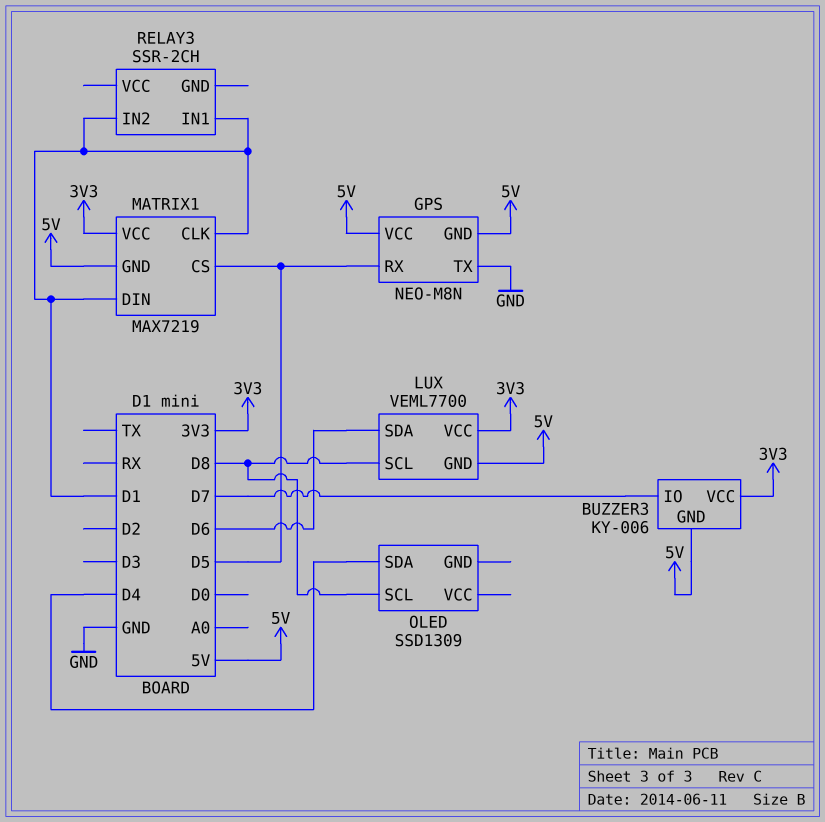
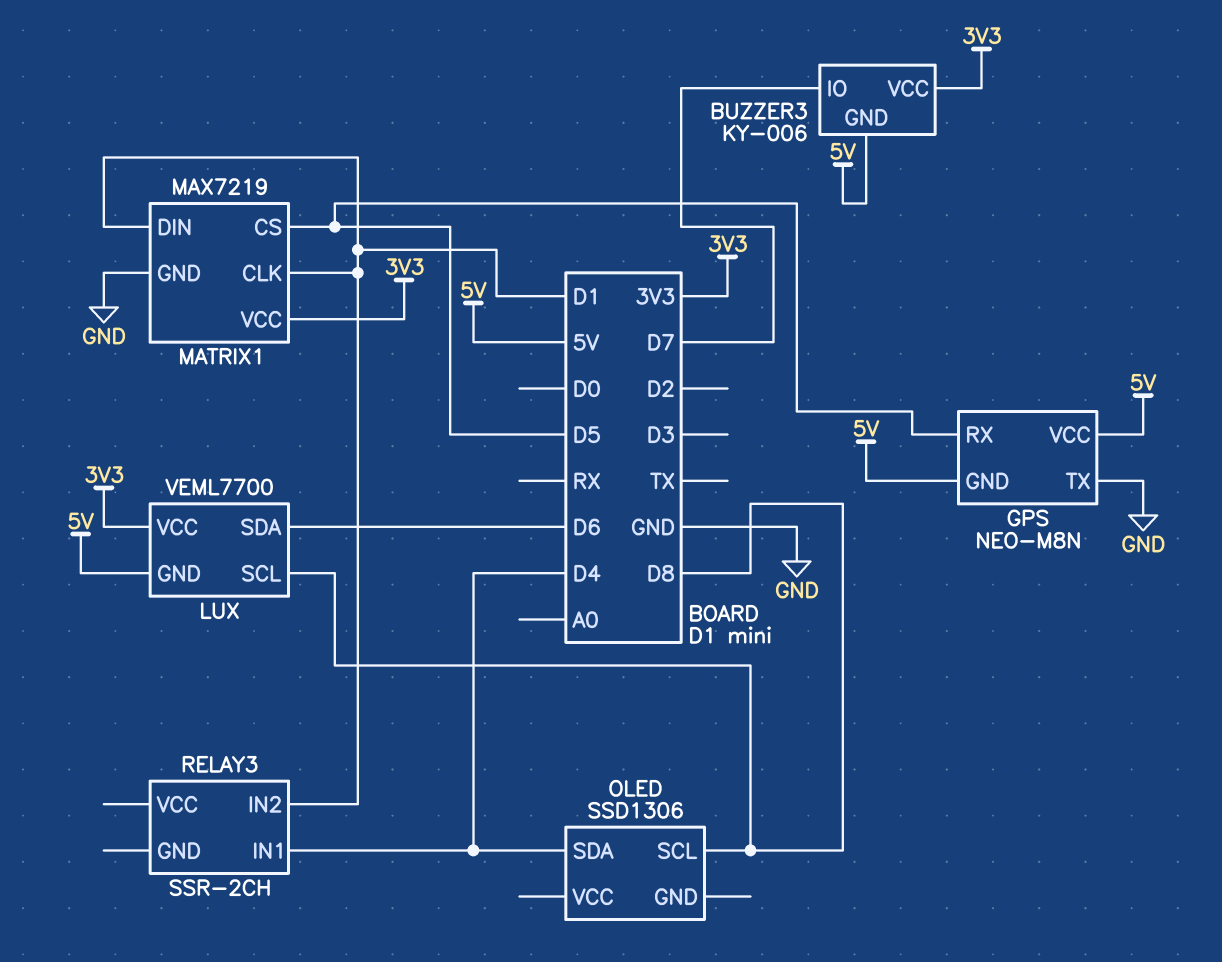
MATRIX1 pin GND: 5V -> GND
OLED: SSD1309 -> SSD1306
RELAY3 pin IN1: D1 -> D4

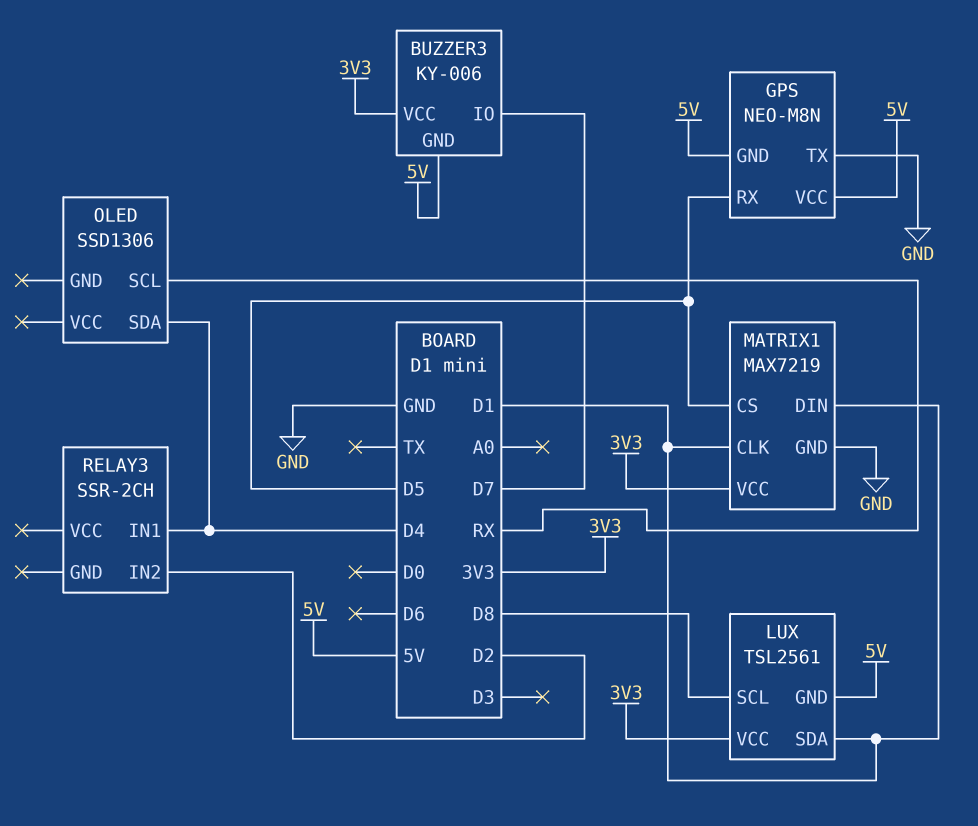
LUX: VEML7700 -> TSL2561
LUX pin SDA: D6 -> D1
OLED pin SCL: D8 -> RX
RELAY3 pin IN2: D1 -> D2

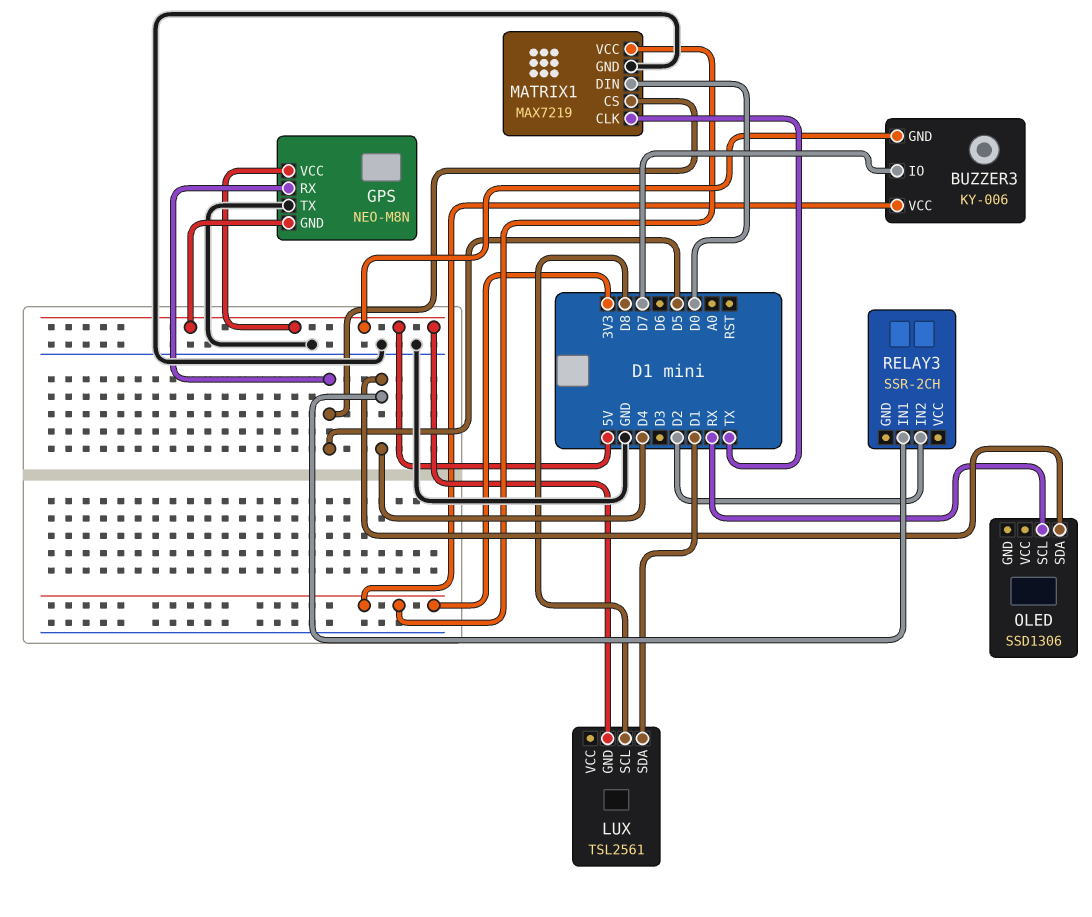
LUX pin VCC: 3V3 -> none
MATRIX1 pin CLK: D1 -> TX
MATRIX1 pin DIN: D1 -> D0

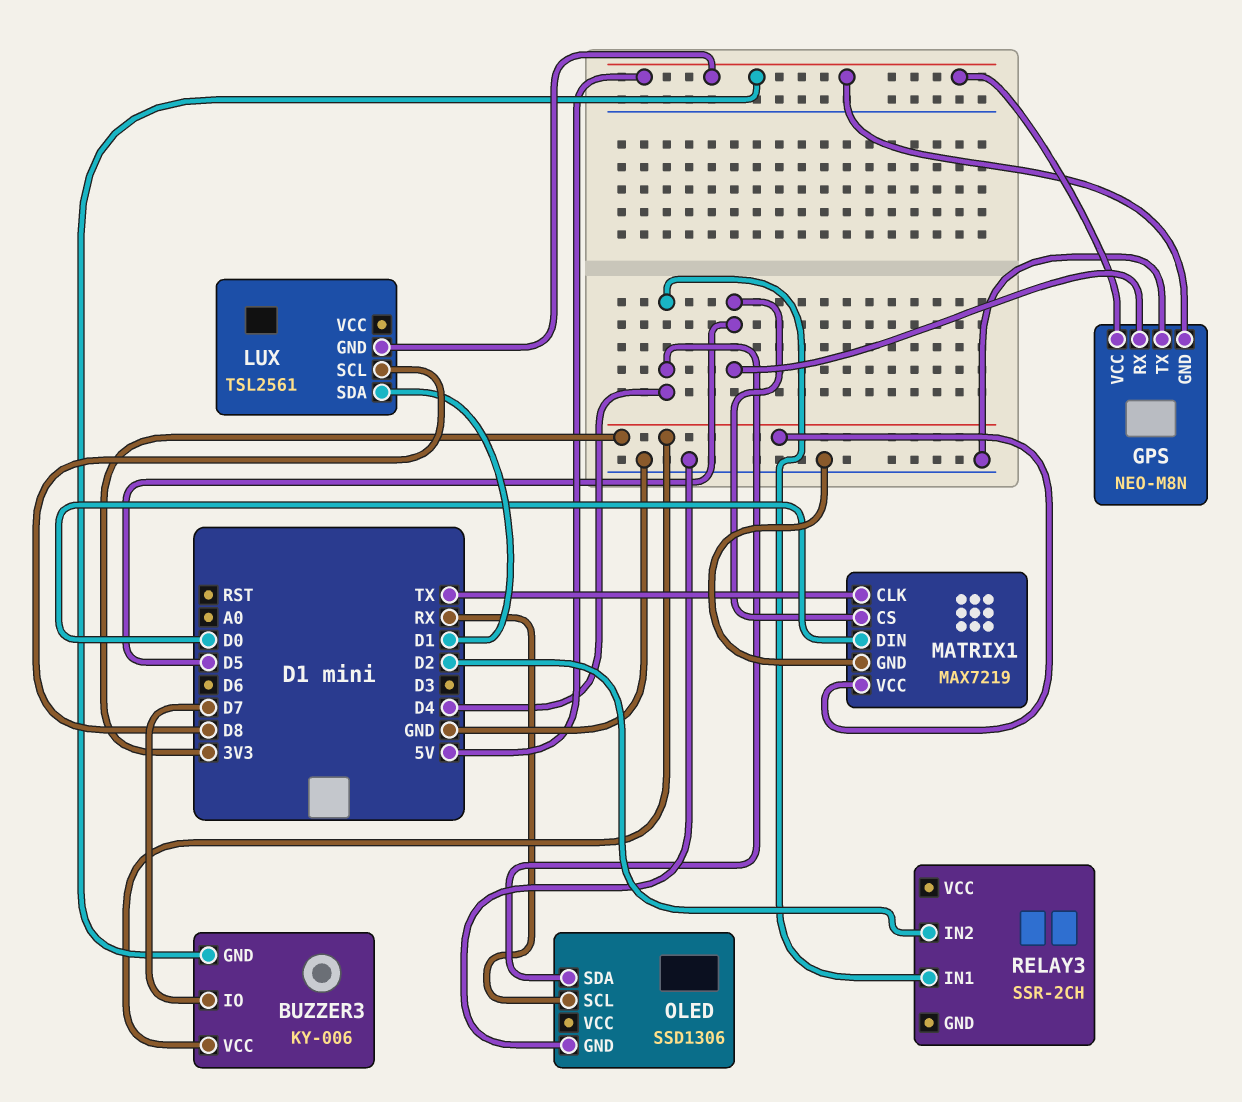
OLED pin GND: none -> GND

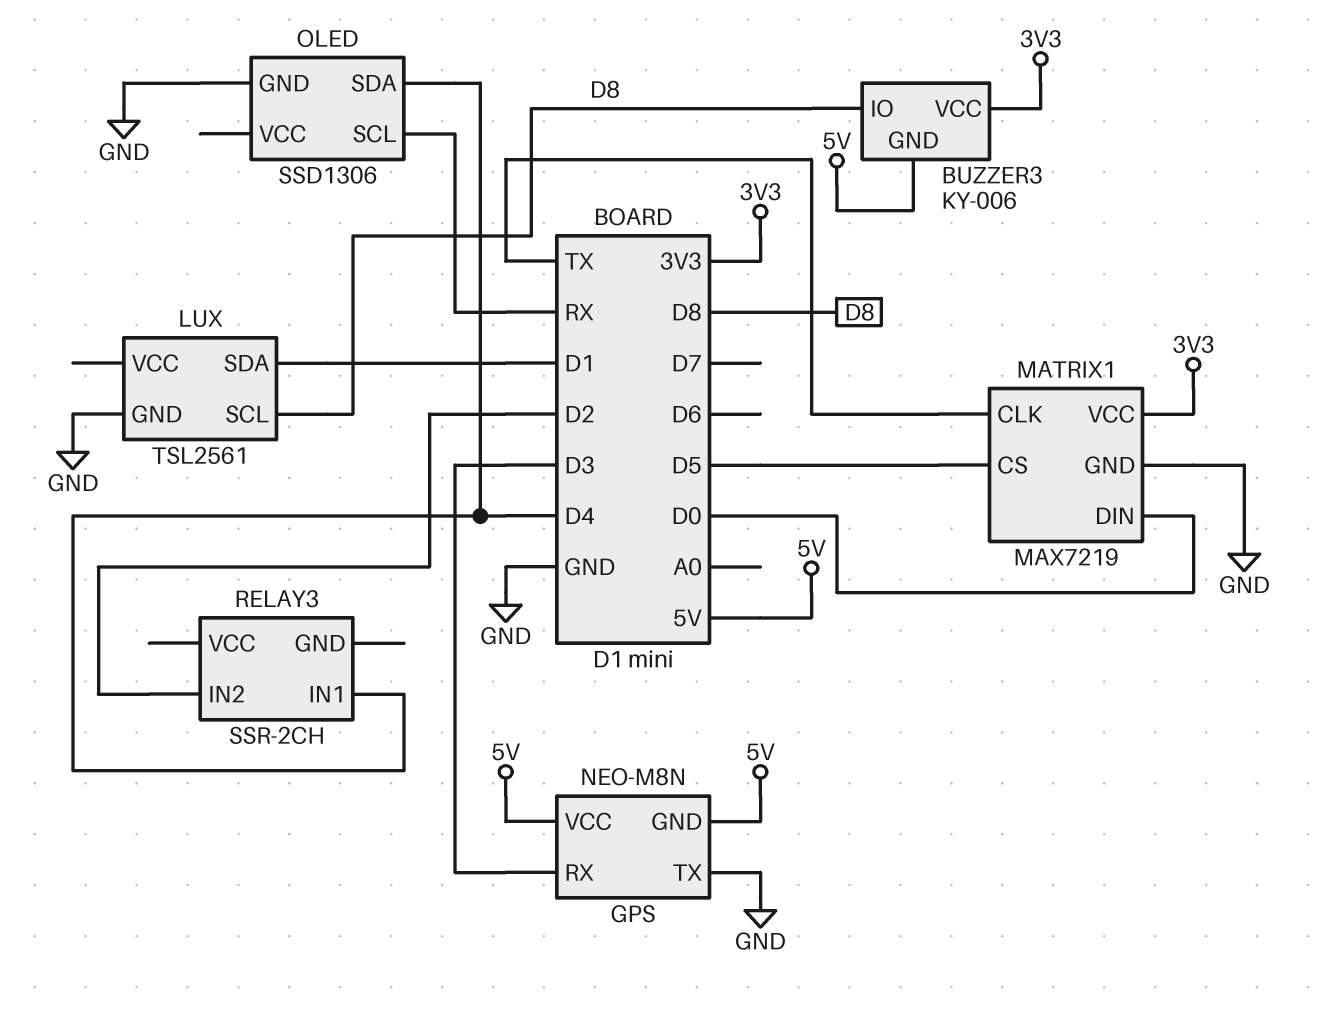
BUZZER3 pin IO: D7 -> D8
GPS pin RX: D5 -> D3
LUX pin GND: 5V -> GND

